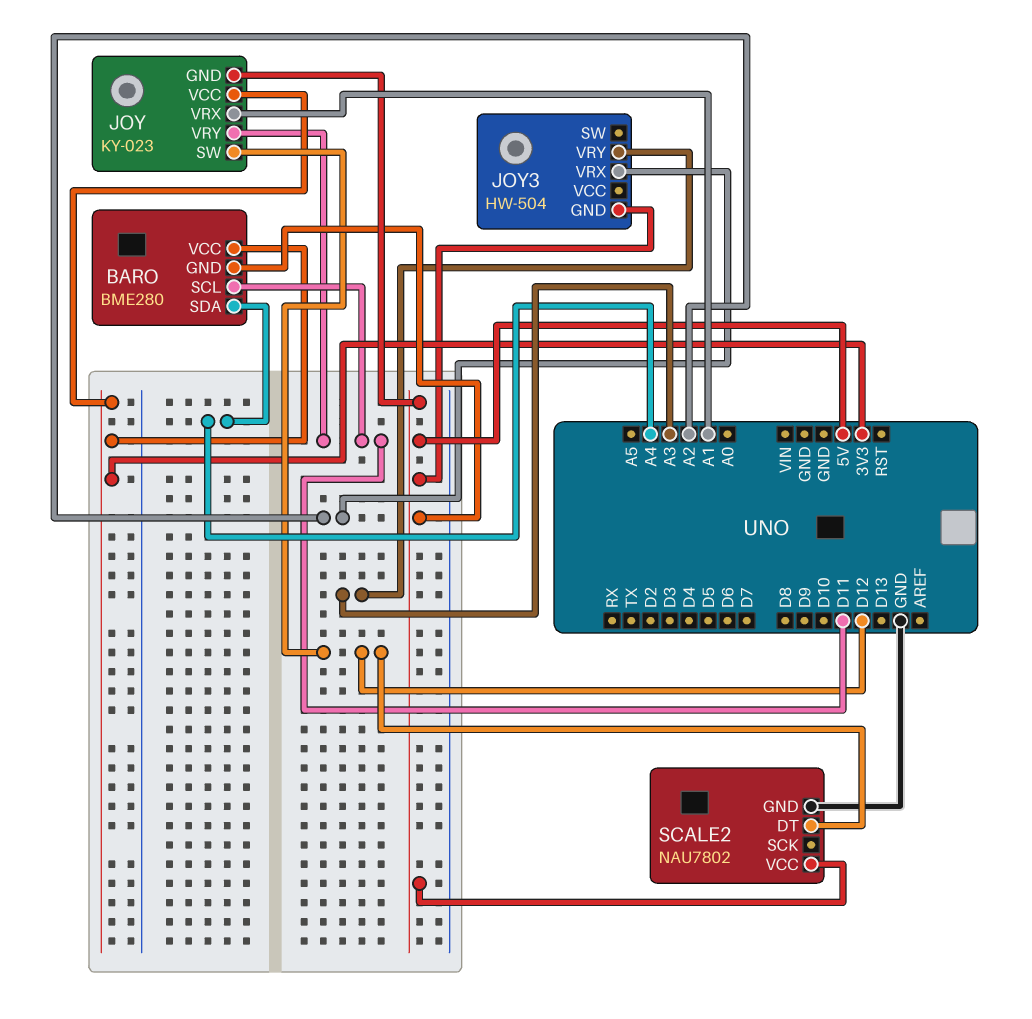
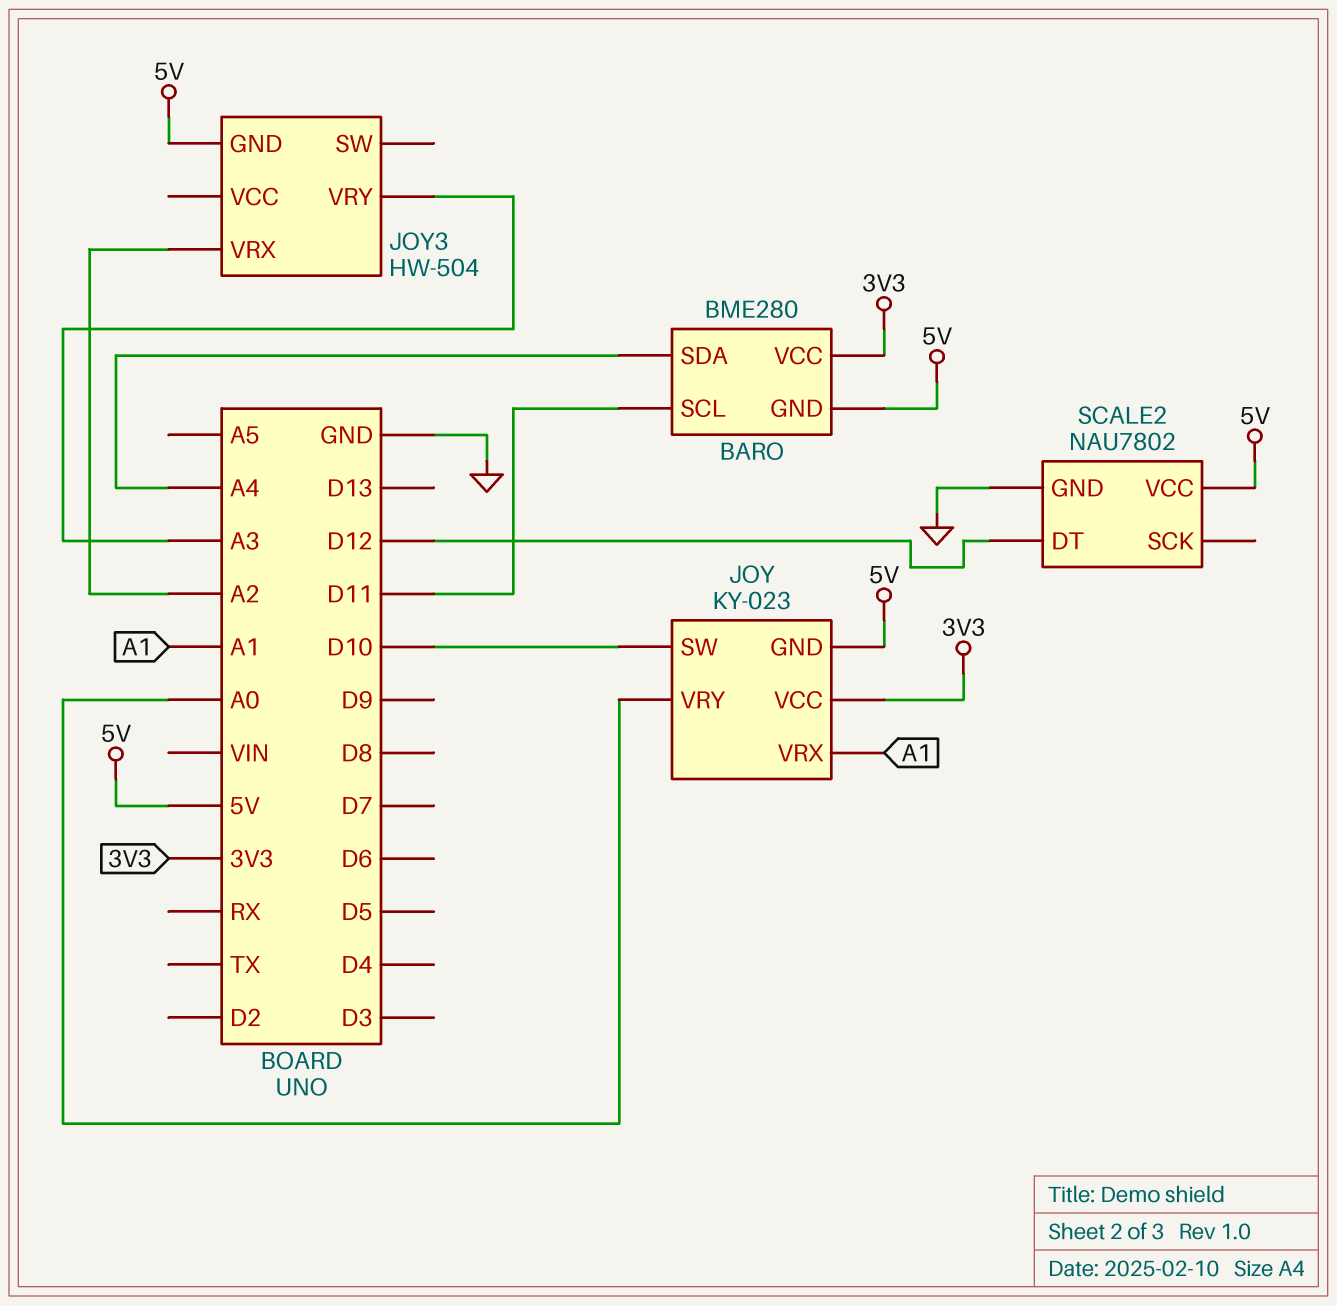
JOY pin SW: D12 -> D10
JOY pin VRY: D11 -> A0

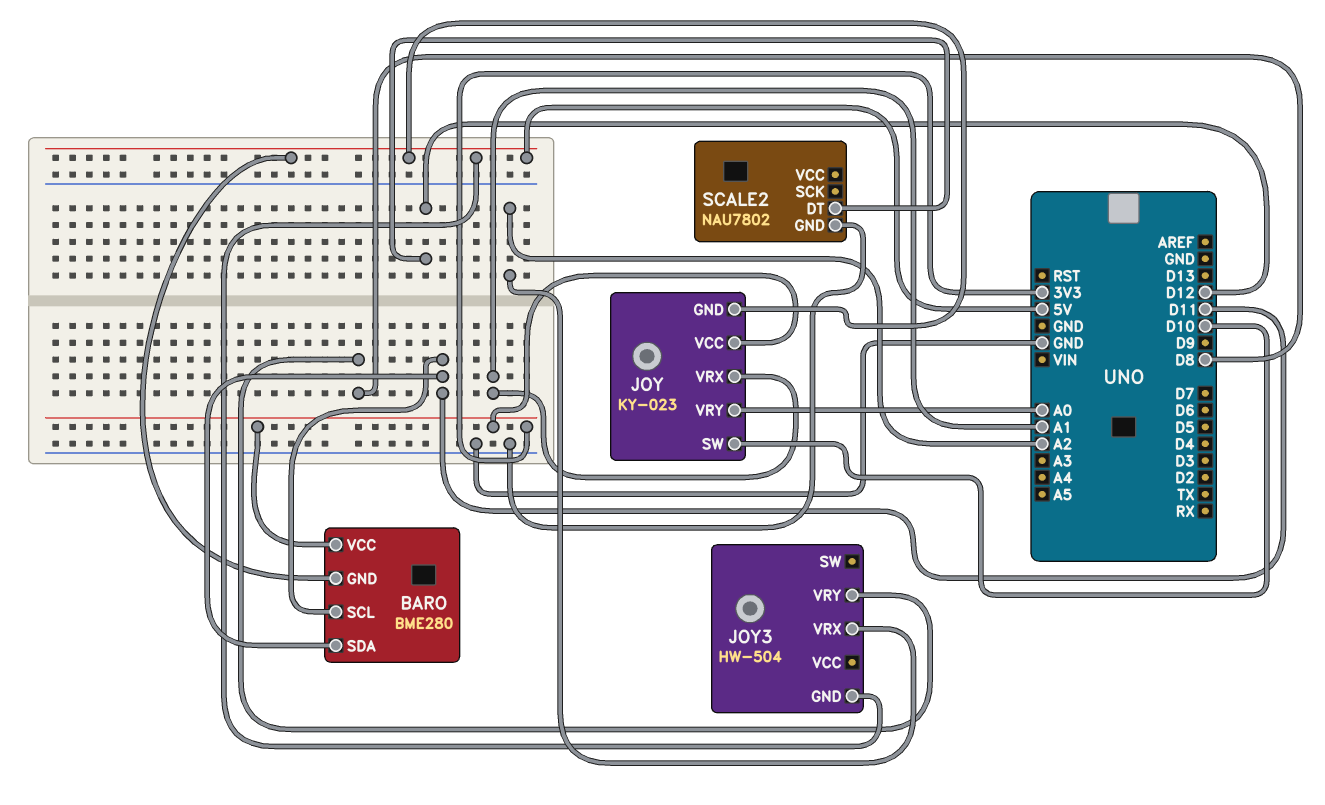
BARO pin SDA: A4 -> D11
JOY3 pin VRY: A3 -> D8
SCALE2 pin VCC: 5V -> none

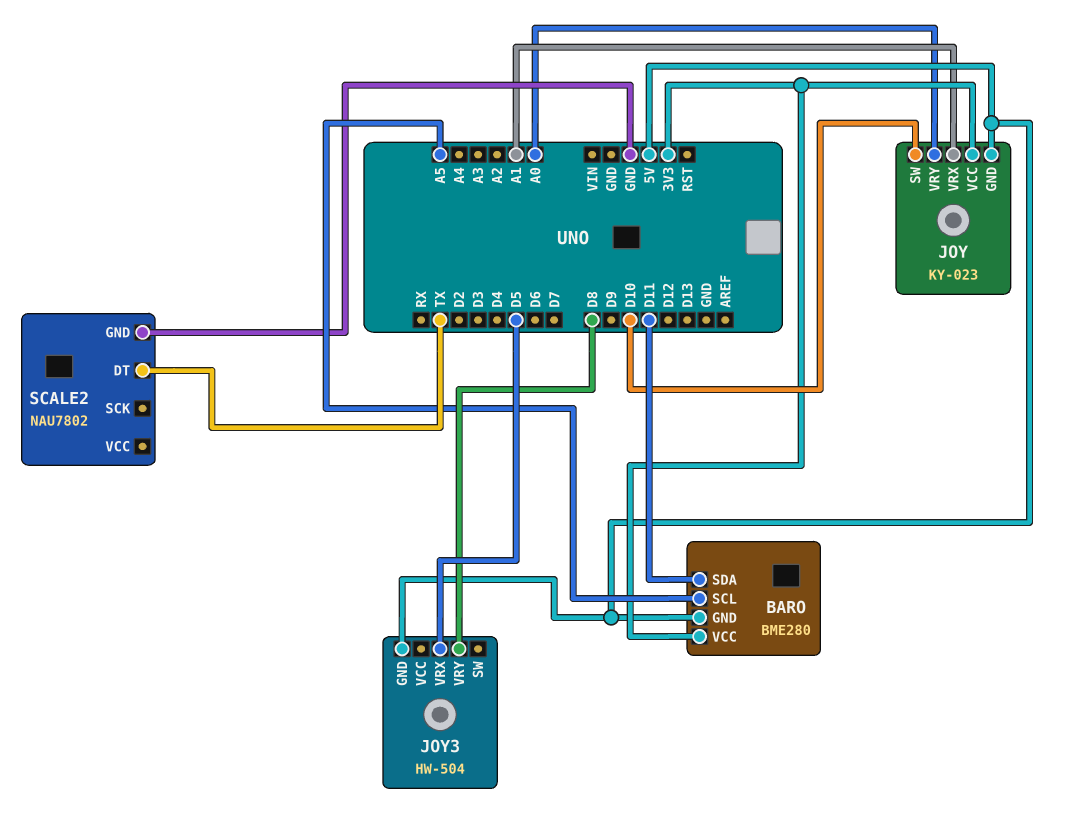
BARO pin SCL: D11 -> A5
JOY3 pin VRX: A2 -> D5
SCALE2 pin DT: D12 -> TX

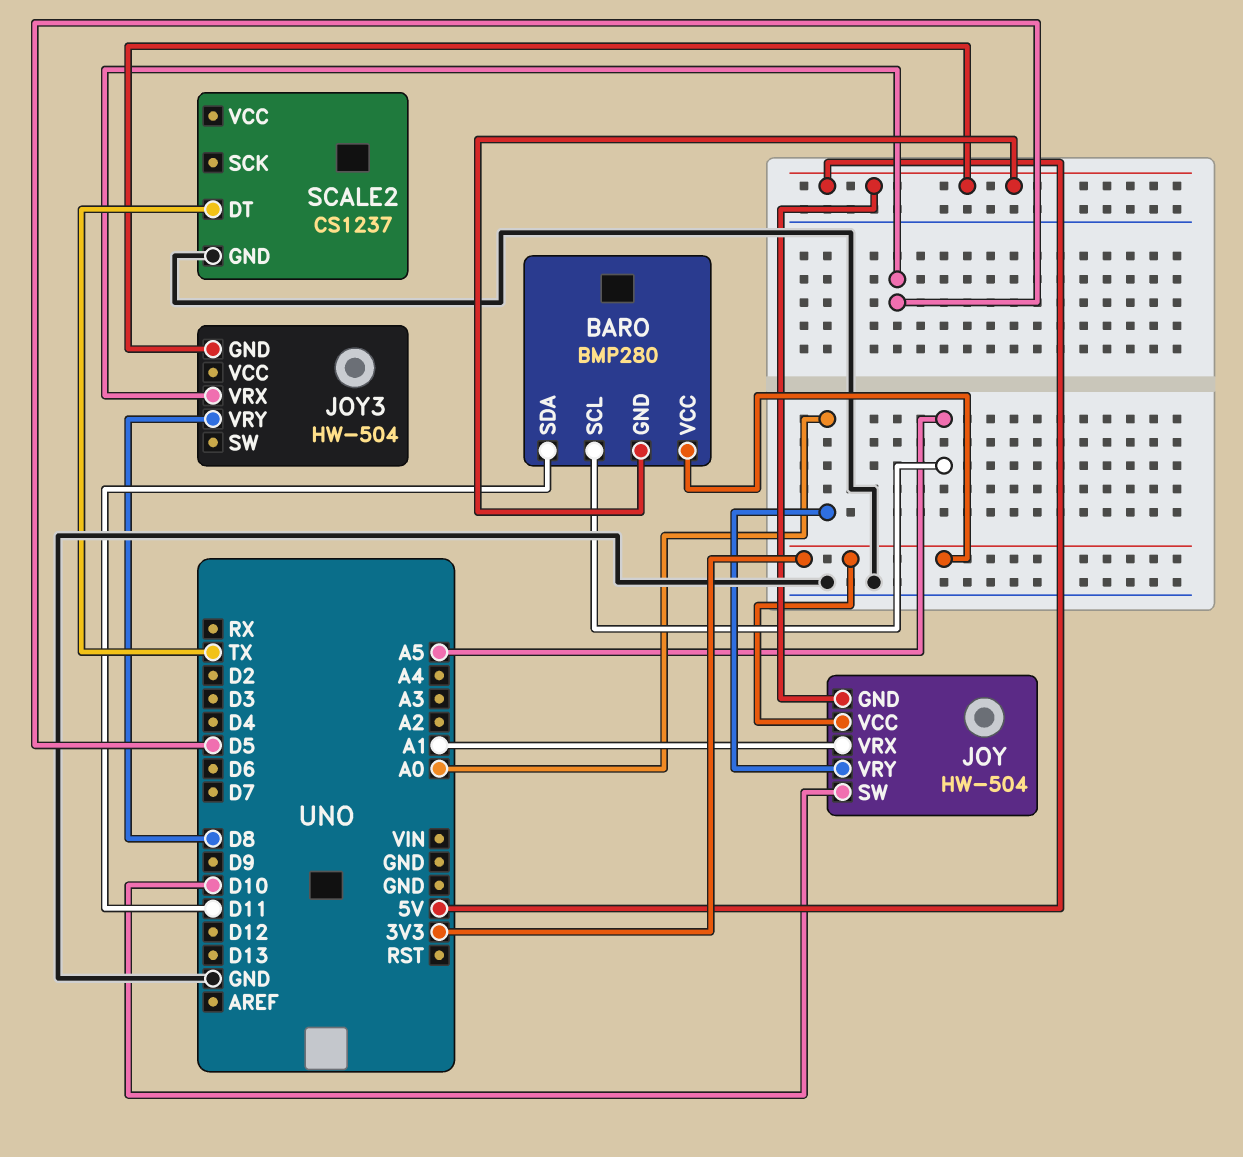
BARO: BME280 -> BMP280
JOY: KY-023 -> HW-504
SCALE2: NAU7802 -> CS1237

